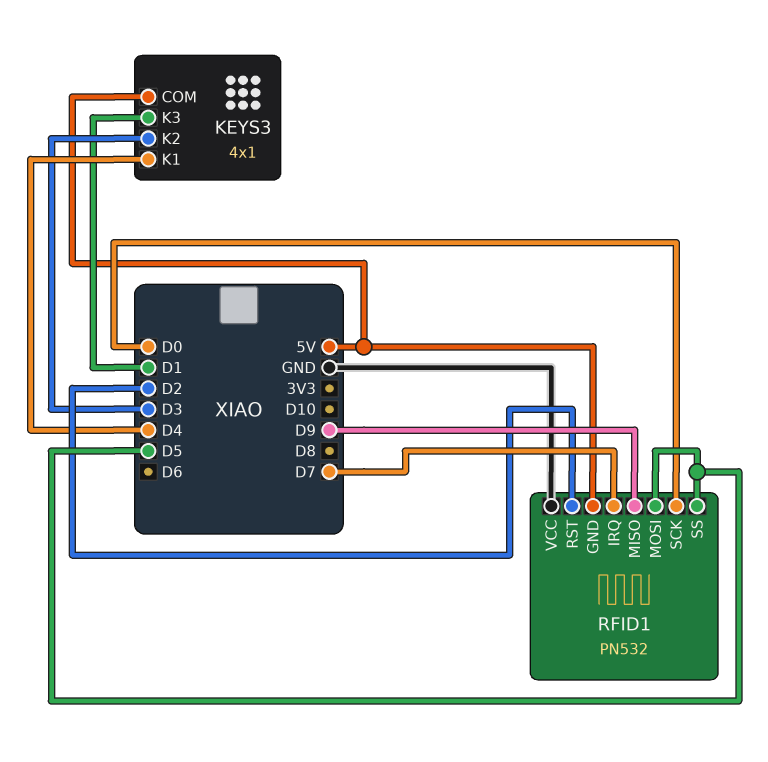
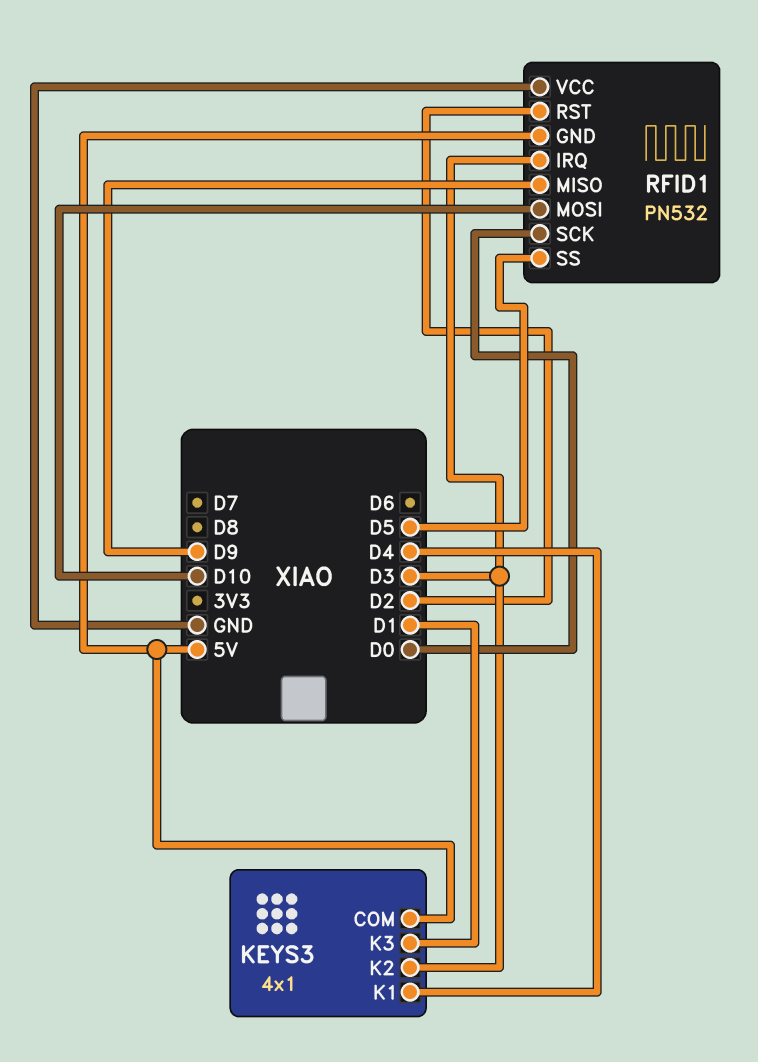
RFID1 pin IRQ: D7 -> D3
RFID1 pin MOSI: D5 -> D10

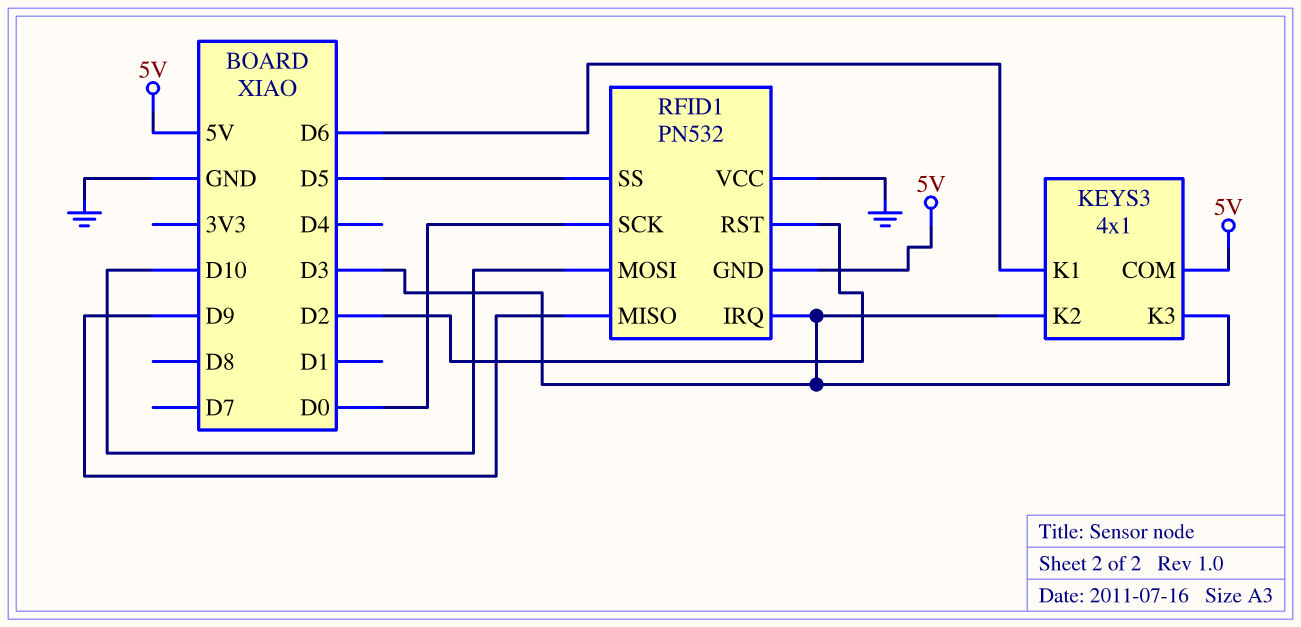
KEYS3 pin K1: D4 -> D6
KEYS3 pin K3: D1 -> D3

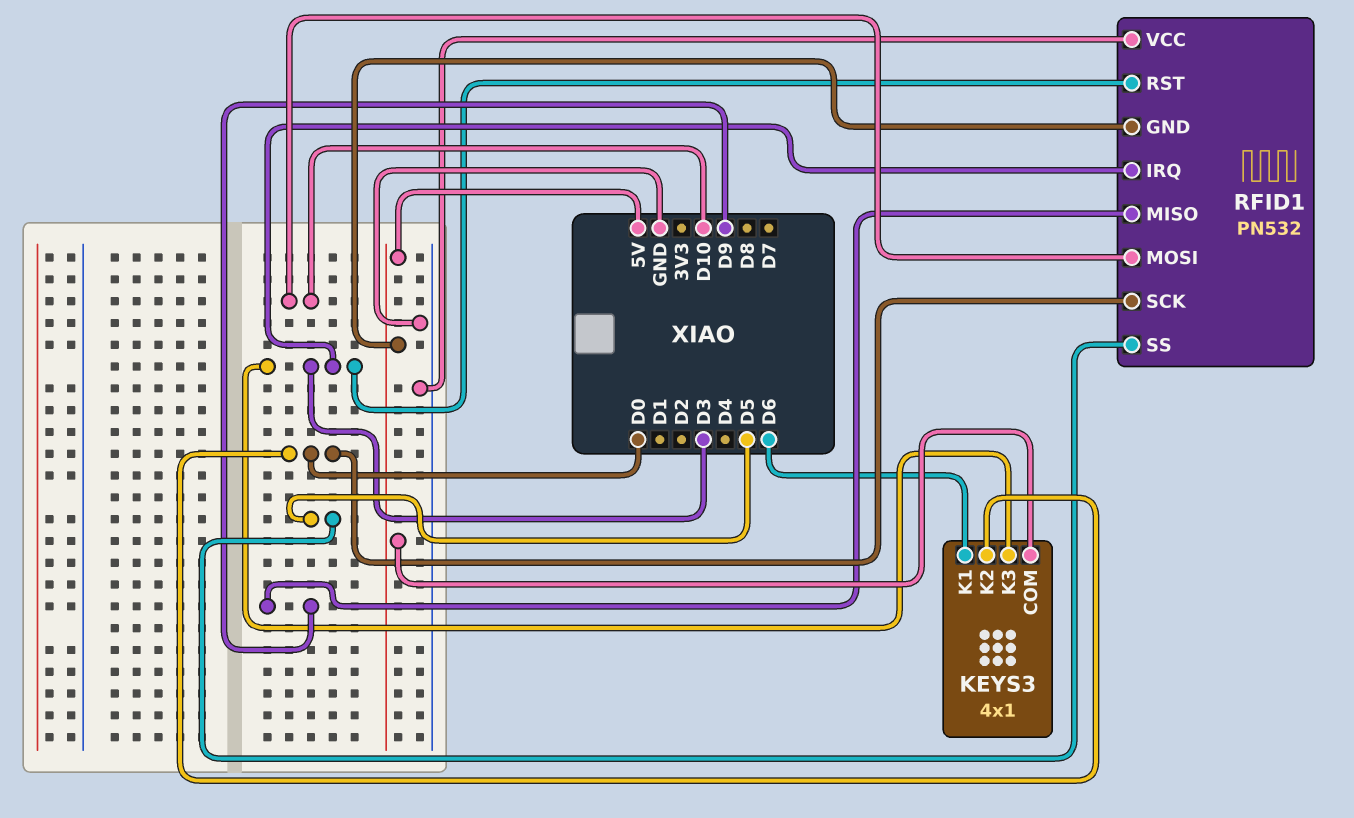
KEYS3 pin K2: D3 -> D0
RFID1 pin RST: D2 -> D3

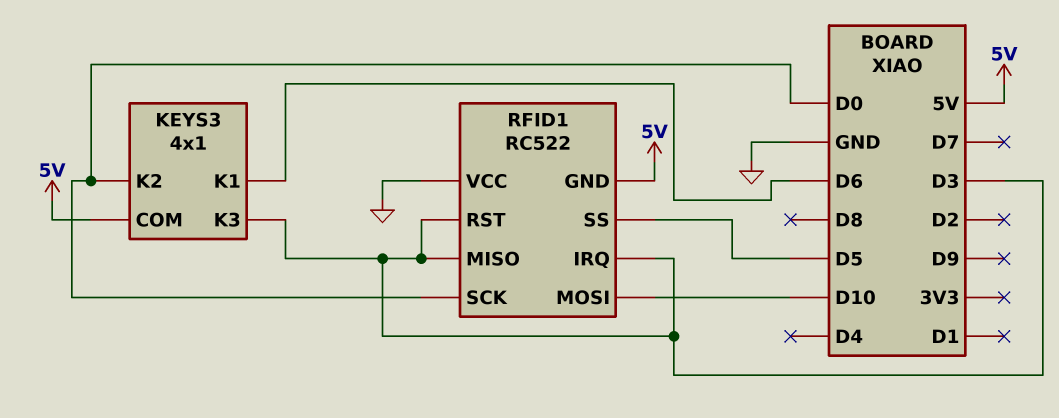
RFID1: PN532 -> RC522
RFID1 pin MISO: D9 -> D3

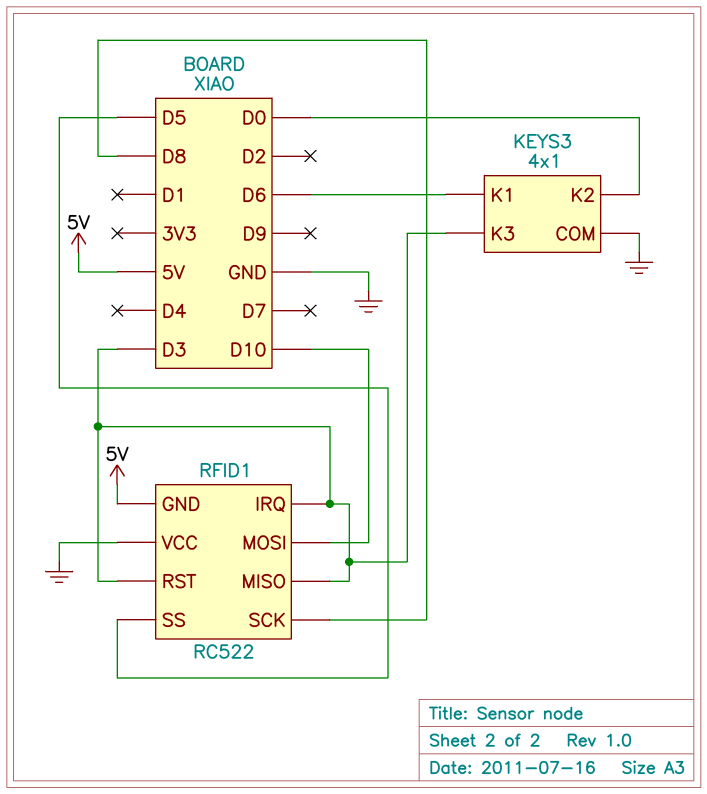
KEYS3 pin COM: 5V -> GND
RFID1 pin SCK: D0 -> D8

